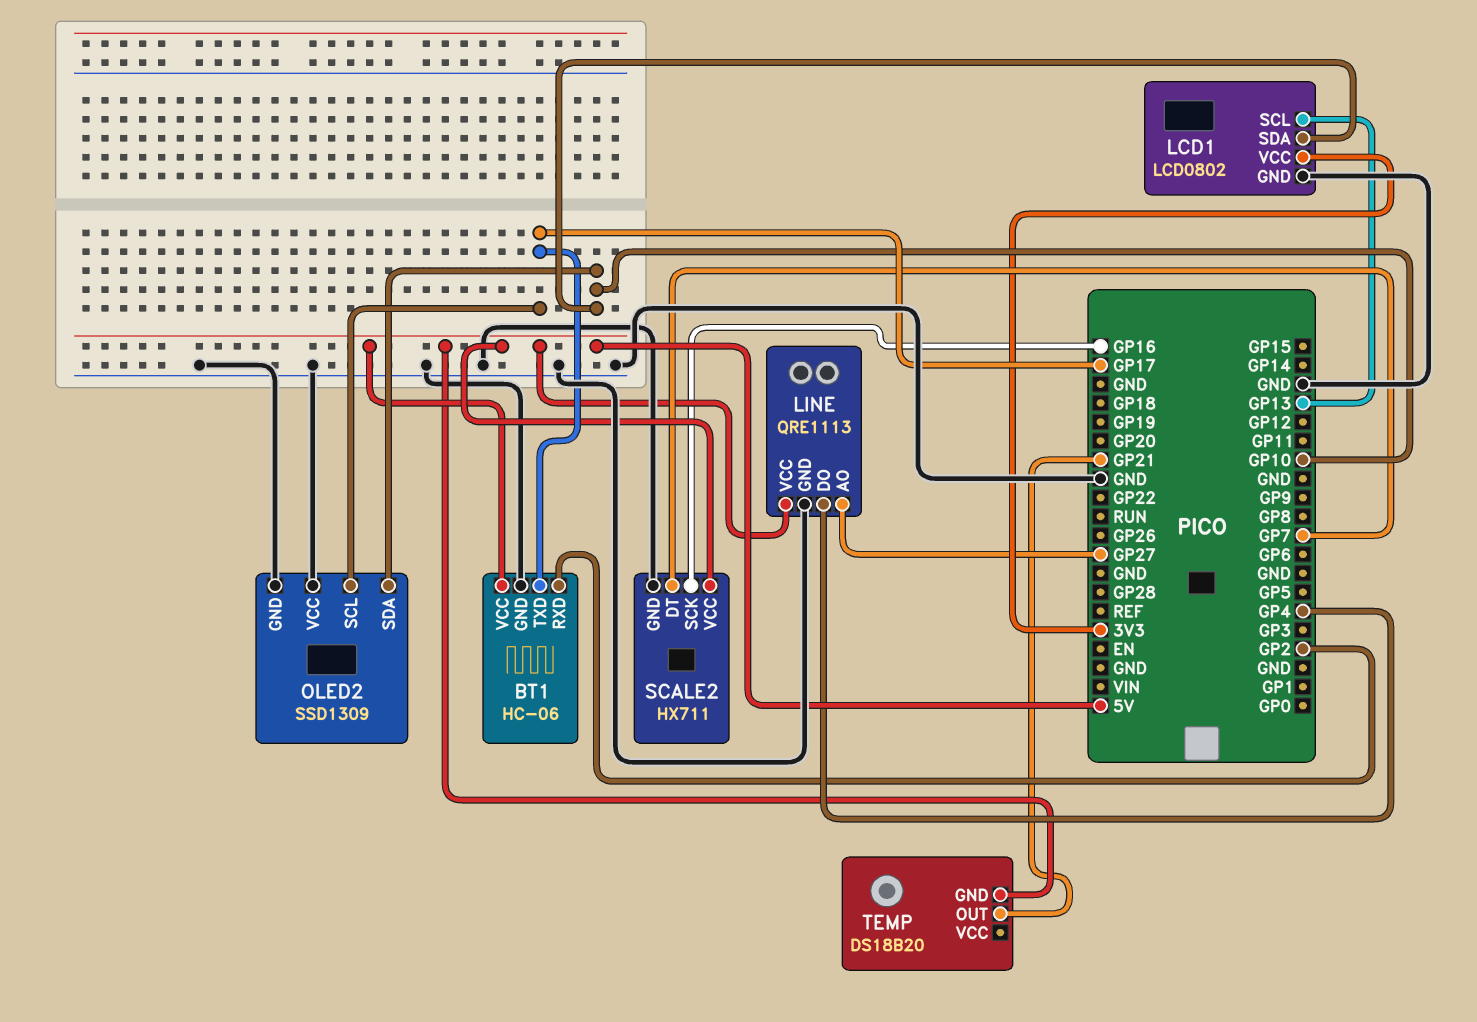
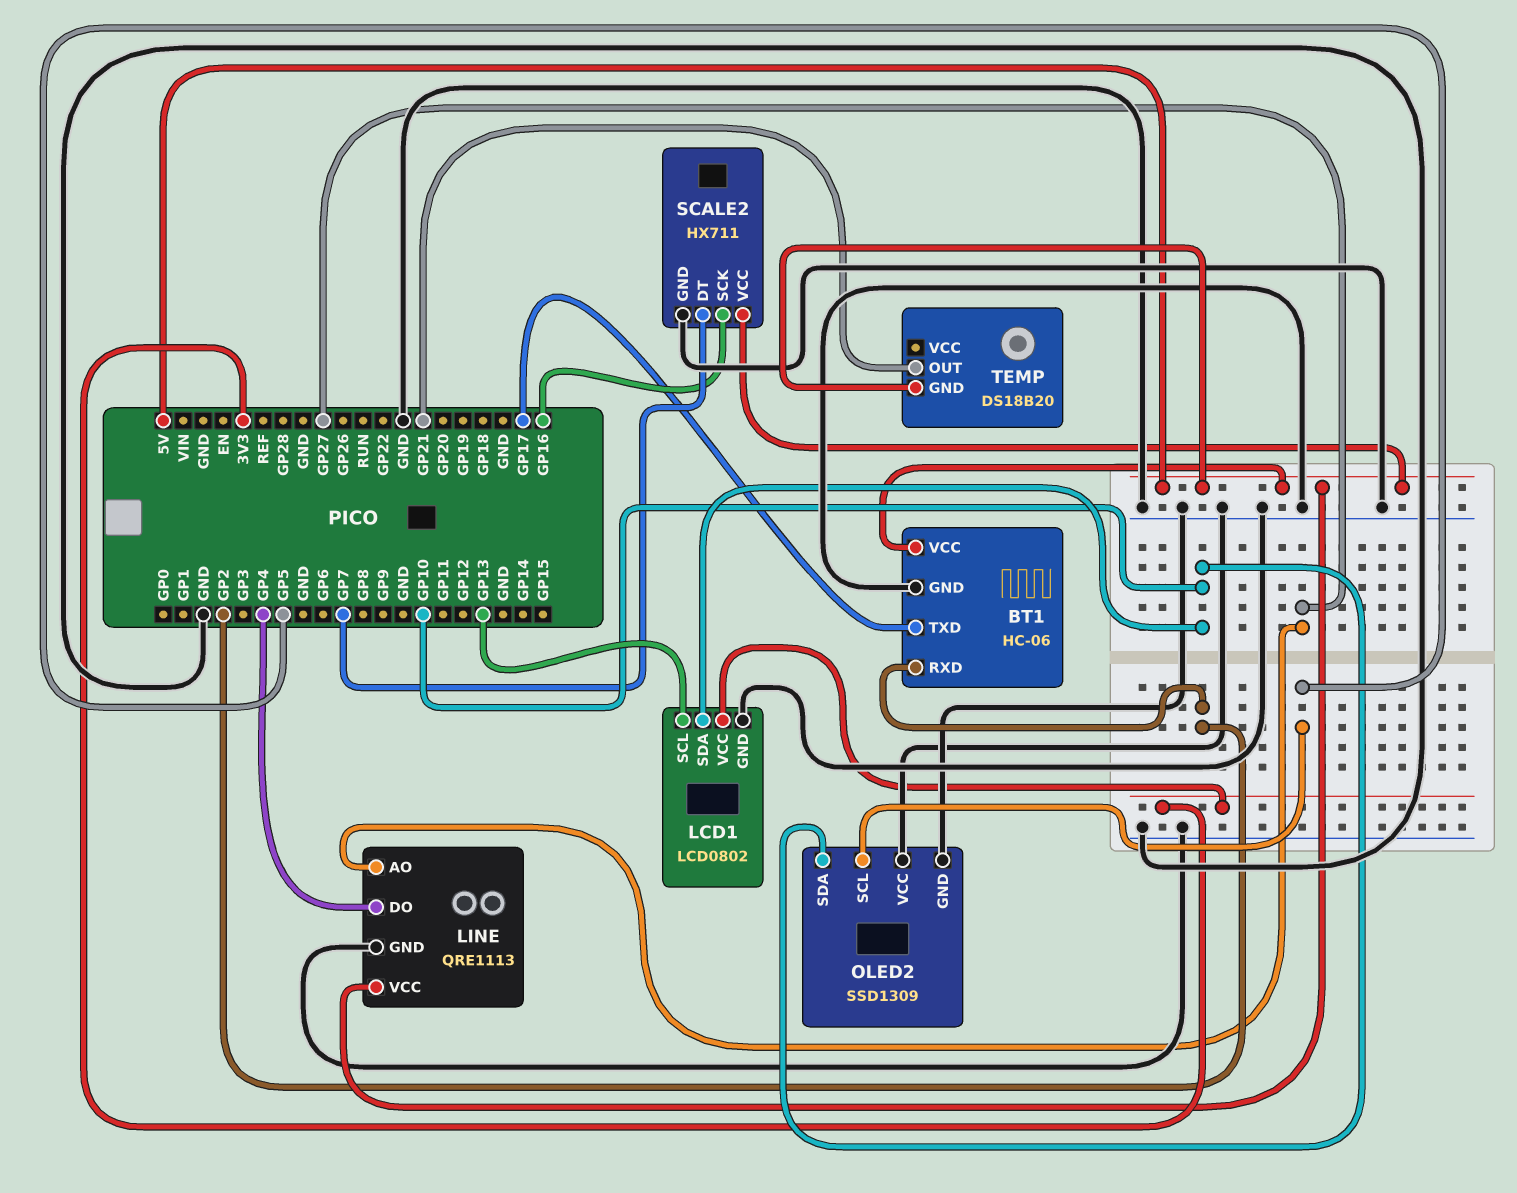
OLED2 pin SCL: GP17 -> GP5

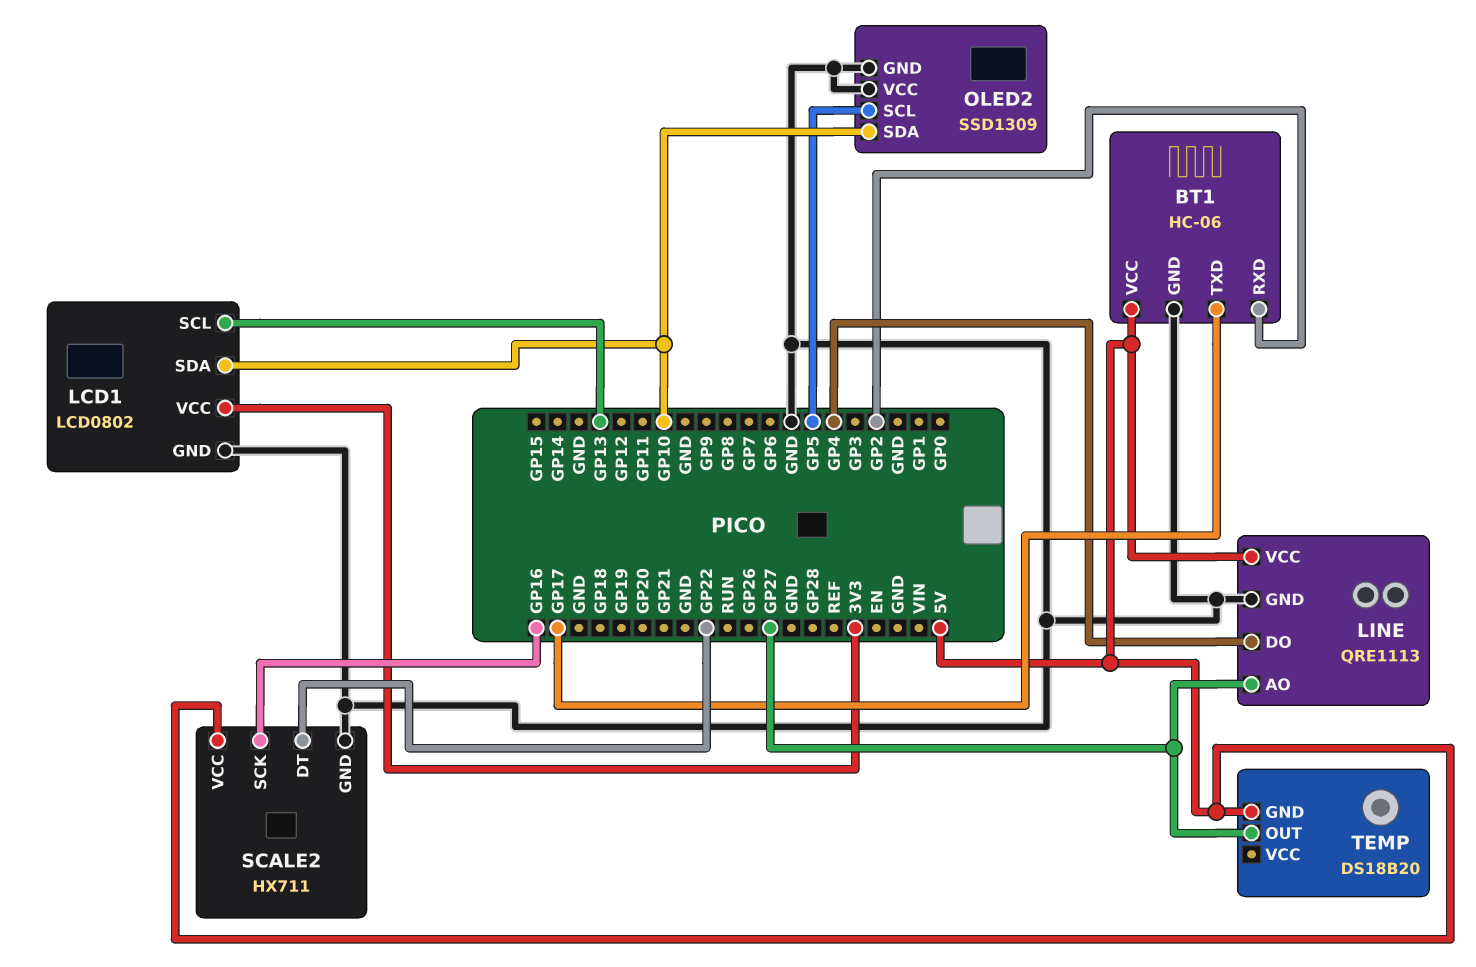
SCALE2 pin DT: GP7 -> GP22
TEMP pin OUT: GP21 -> GP27

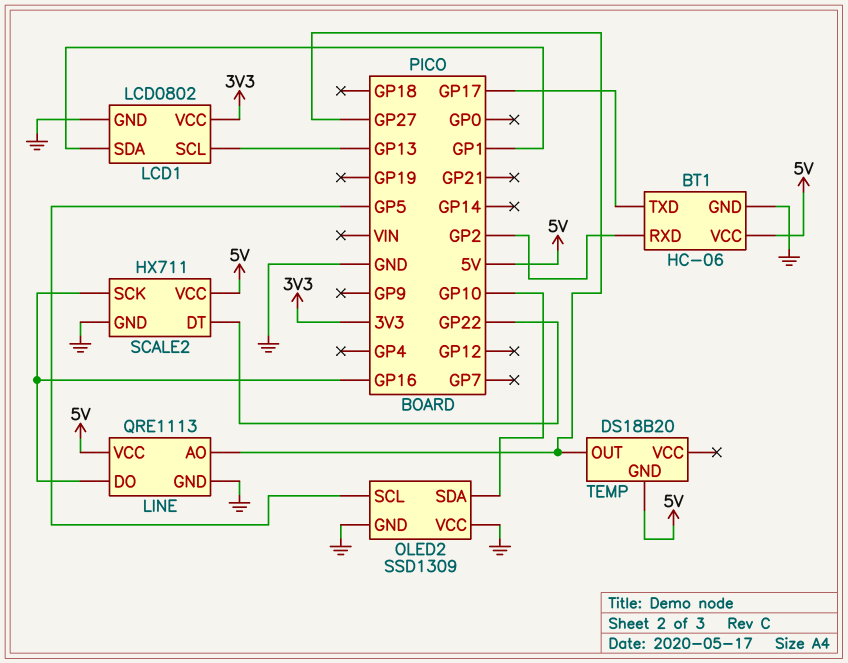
LCD1 pin SDA: GP10 -> GP1
LINE pin DO: GP4 -> GP16

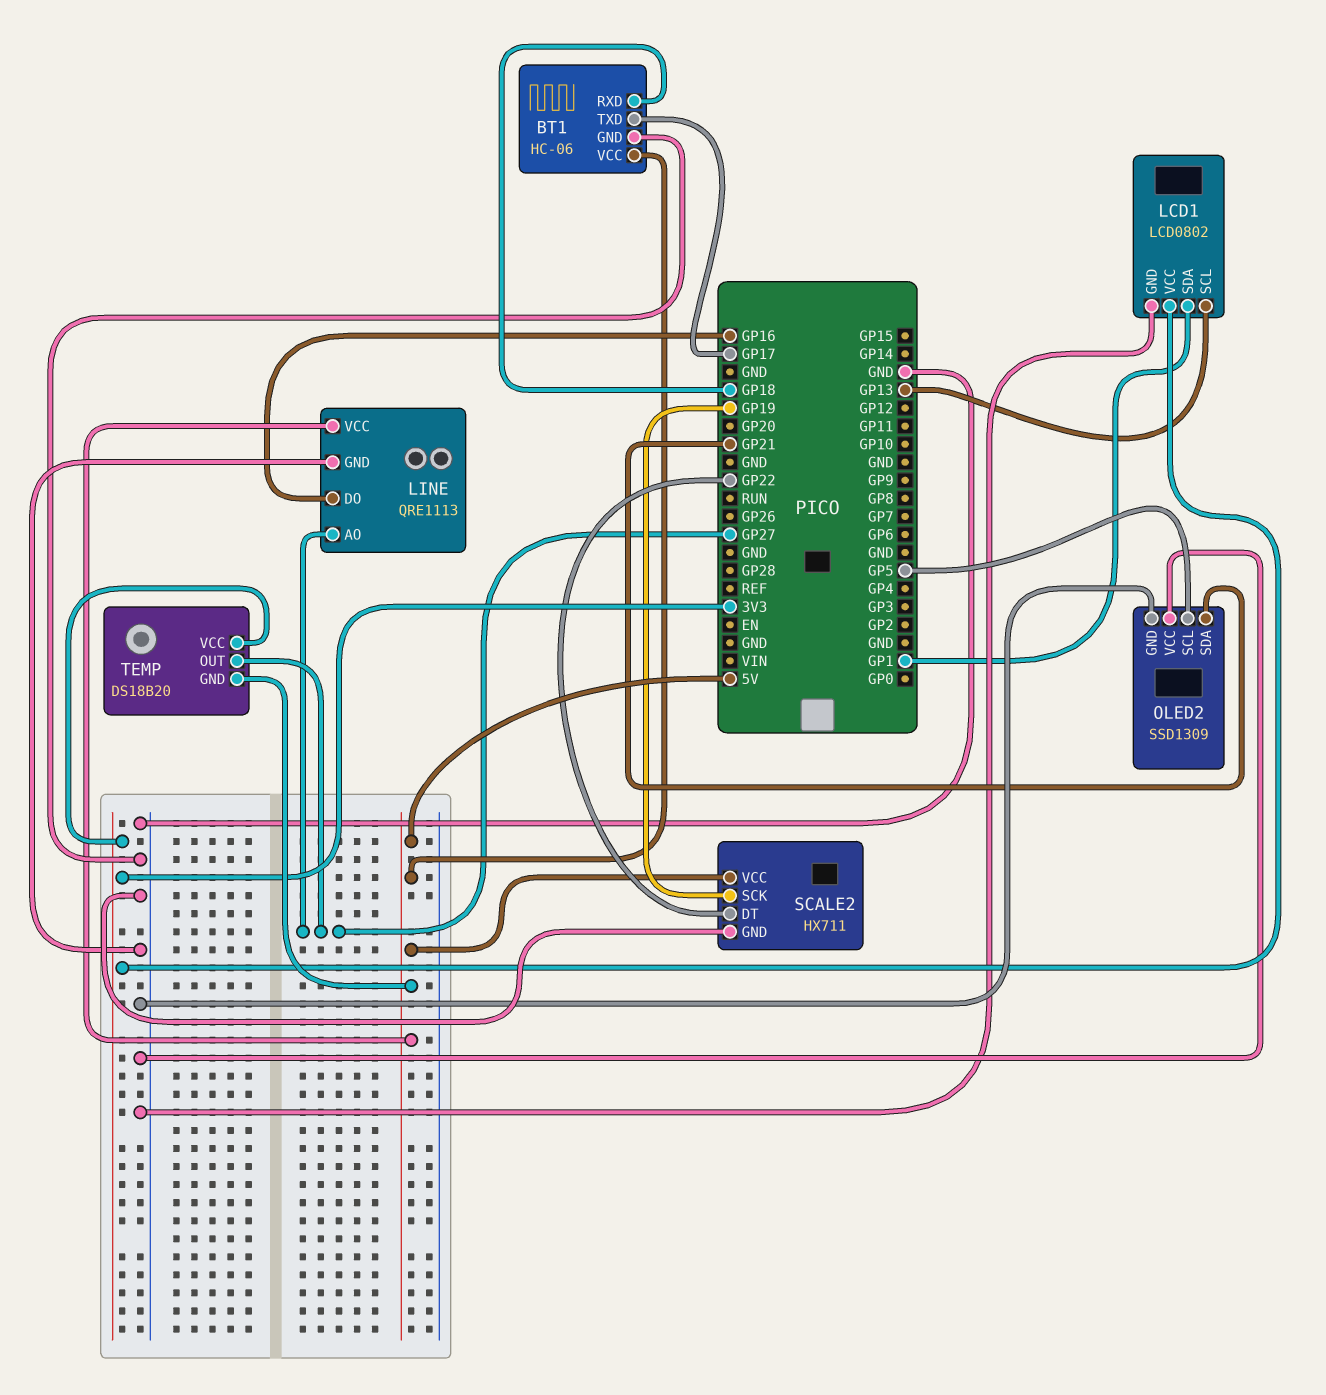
BT1 pin RXD: GP2 -> GP18
OLED2 pin SDA: GP10 -> GP21
SCALE2 pin SCK: GP16 -> GP19
TEMP pin VCC: none -> 3V3

